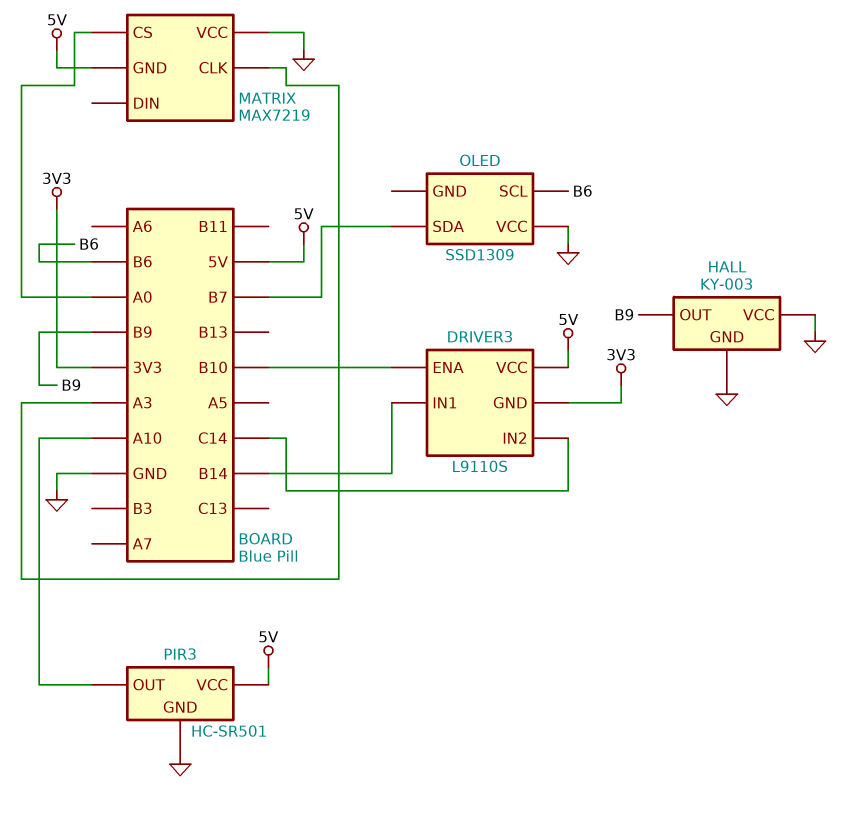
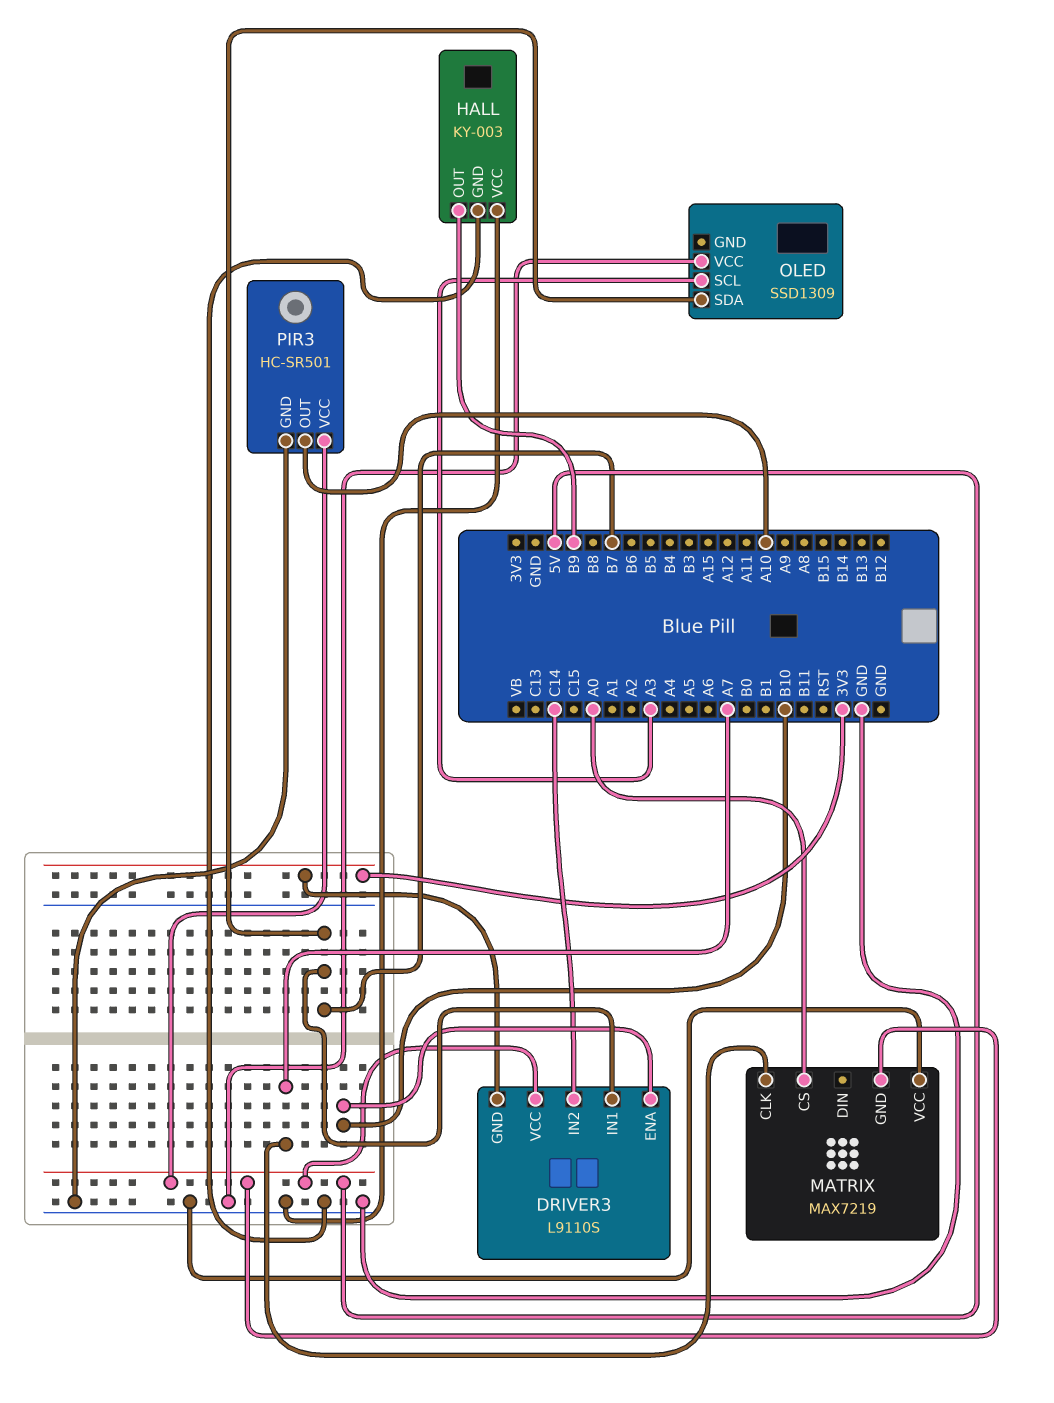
DRIVER3 pin IN1: B14 -> B7
MATRIX pin CLK: A3 -> A7
OLED pin SCL: B6 -> A3

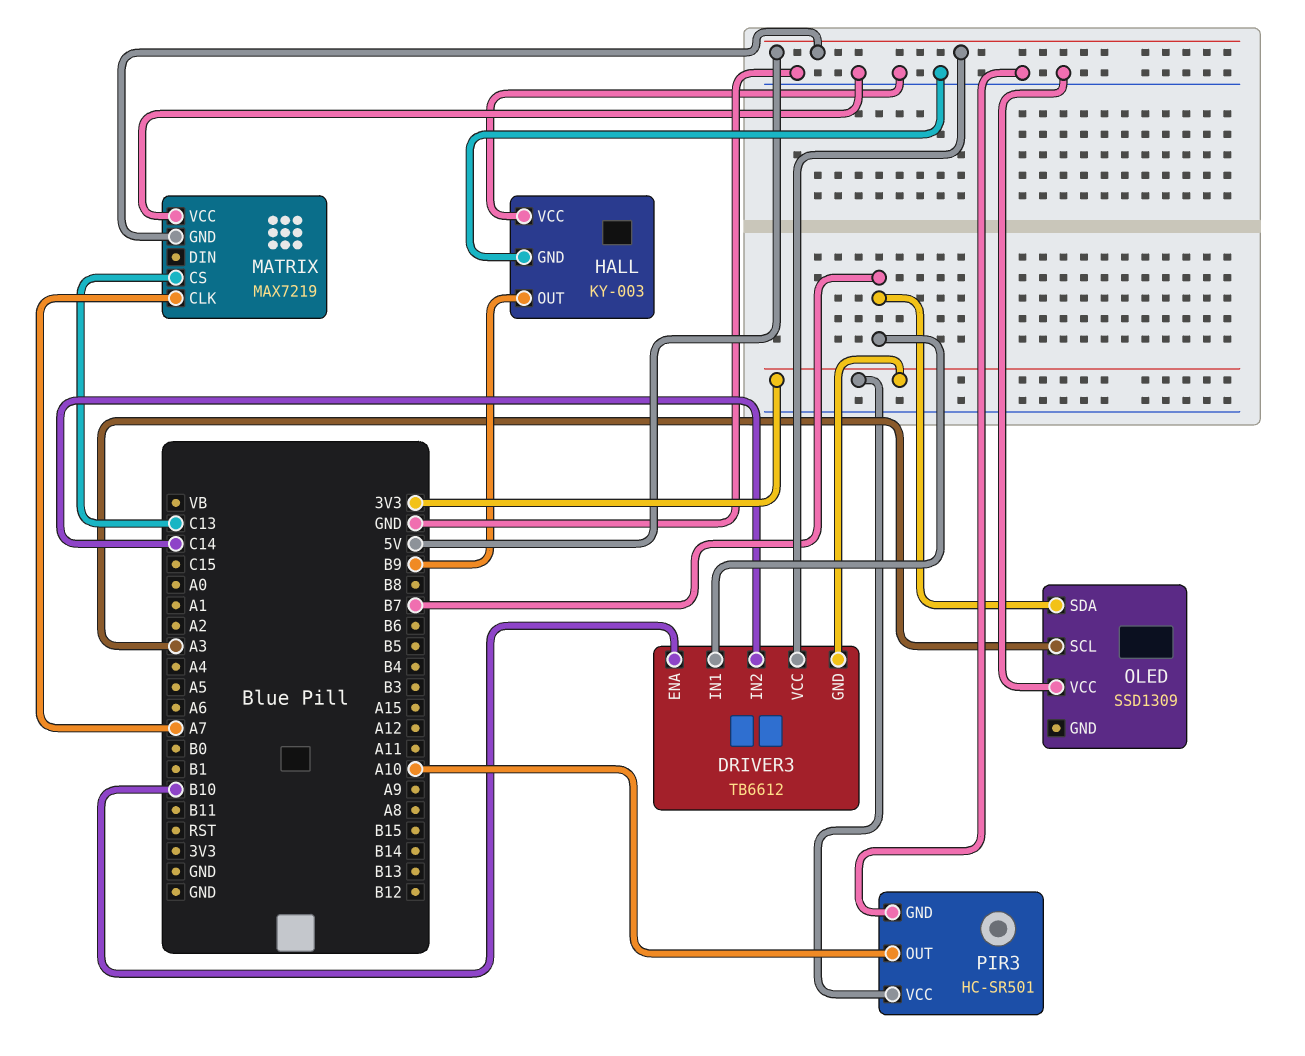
DRIVER3: L9110S -> TB6612
MATRIX pin CS: A0 -> C13
PIR3 pin VCC: 5V -> 3V3

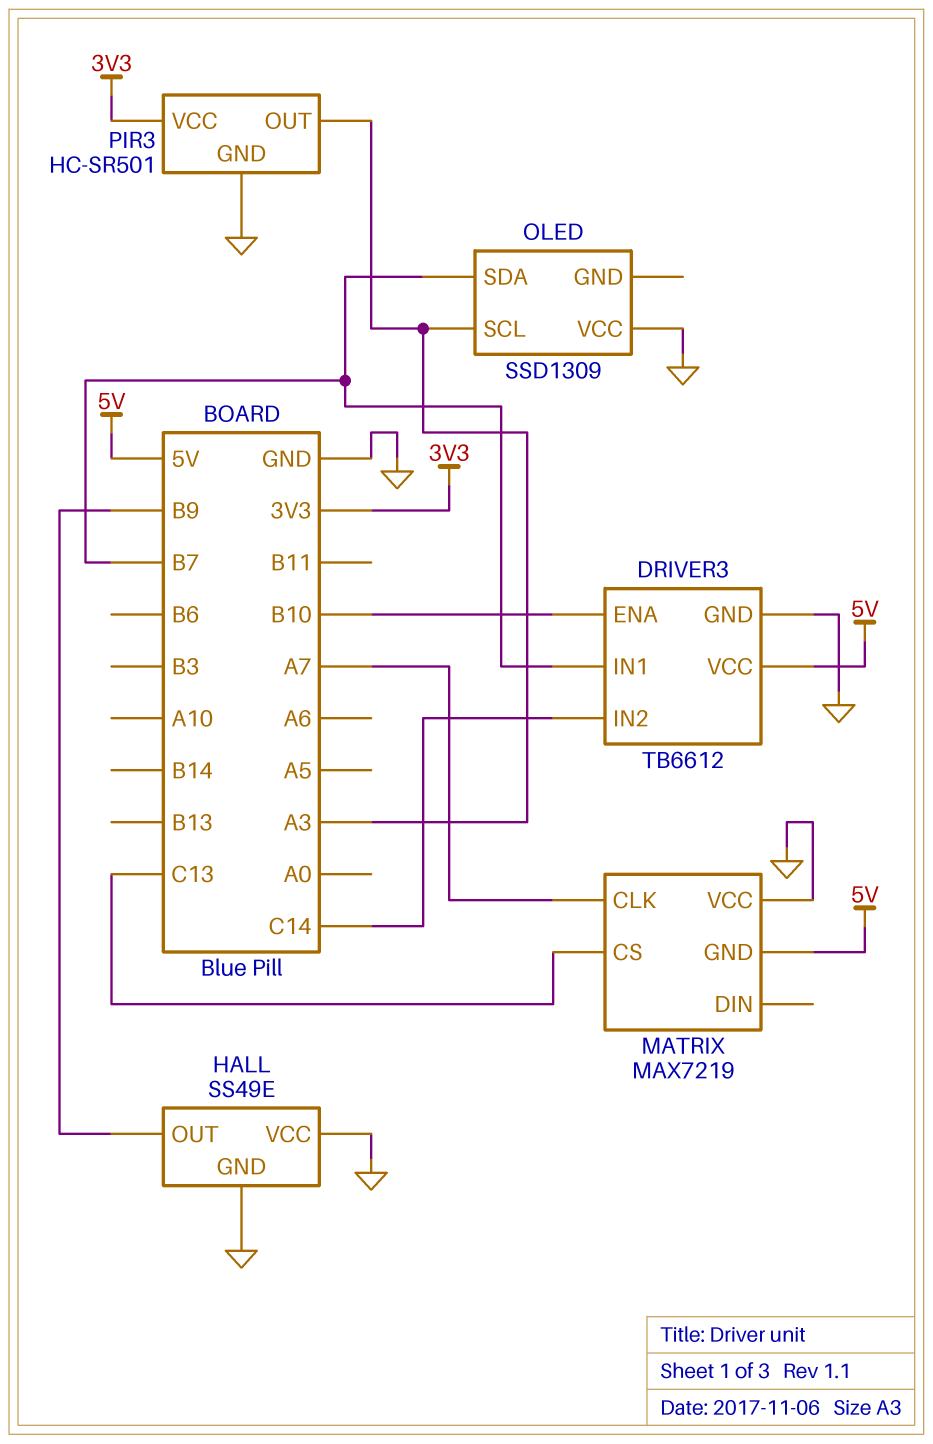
DRIVER3 pin GND: 3V3 -> GND
HALL: KY-003 -> SS49E
PIR3 pin OUT: A10 -> A3

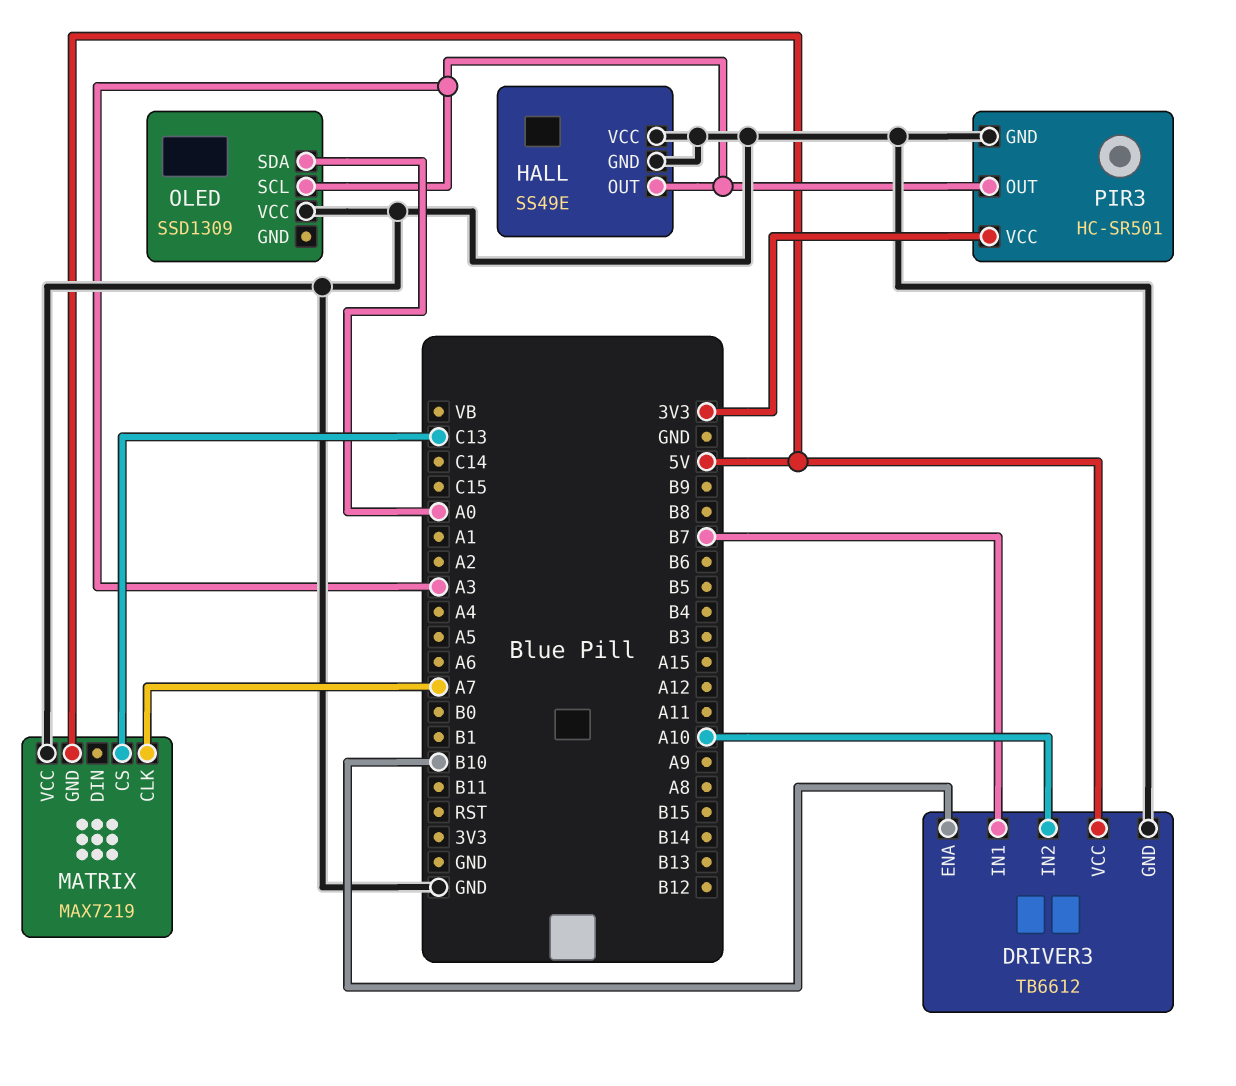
DRIVER3 pin IN2: C14 -> A10
HALL pin OUT: B9 -> A3
OLED pin SDA: B7 -> A0

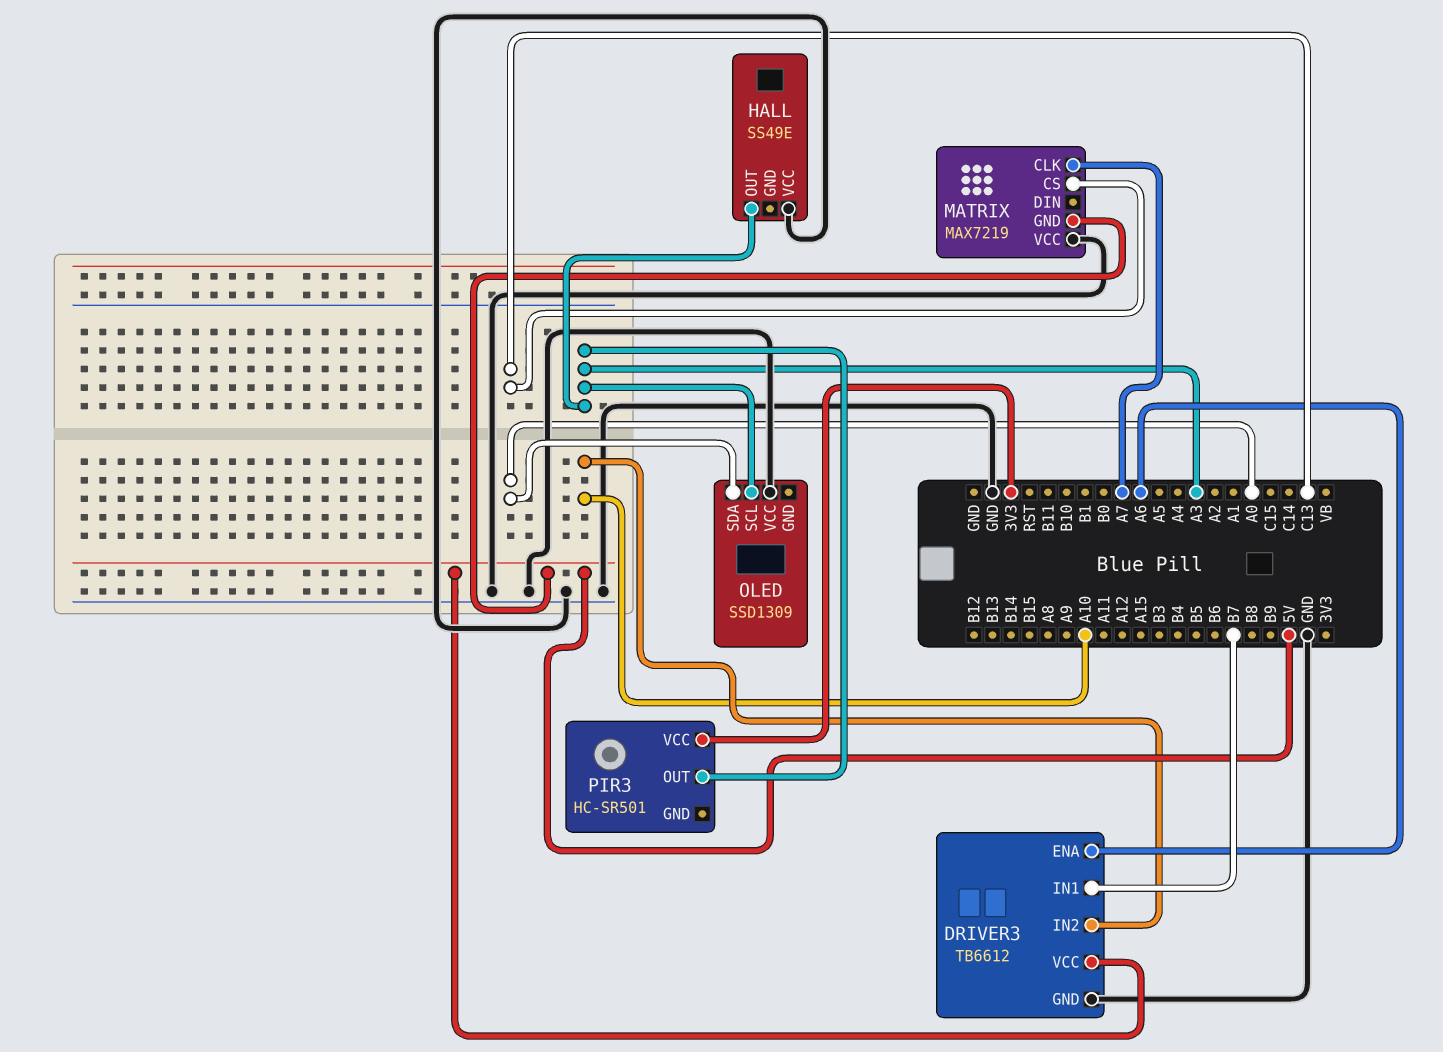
DRIVER3 pin ENA: B10 -> A6
HALL pin GND: GND -> none
PIR3 pin GND: GND -> none

